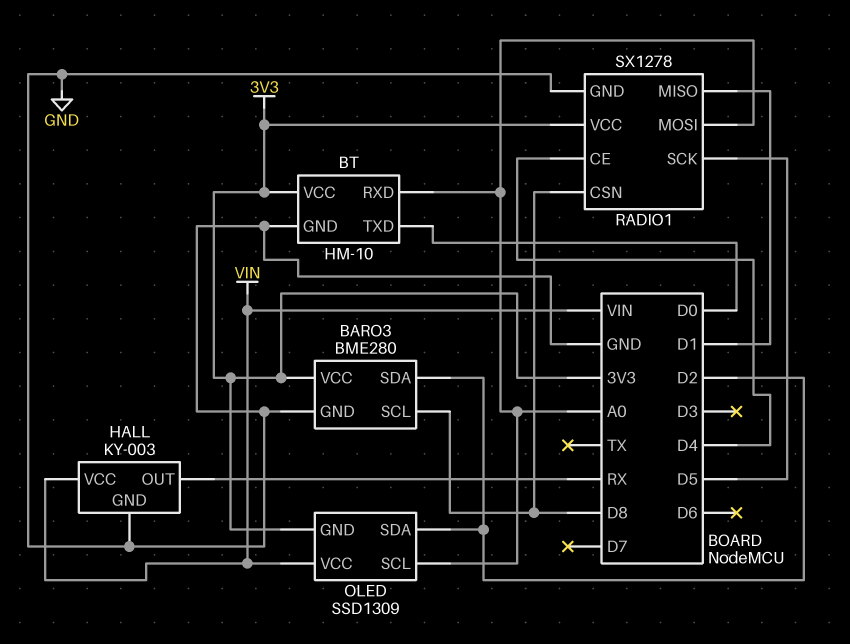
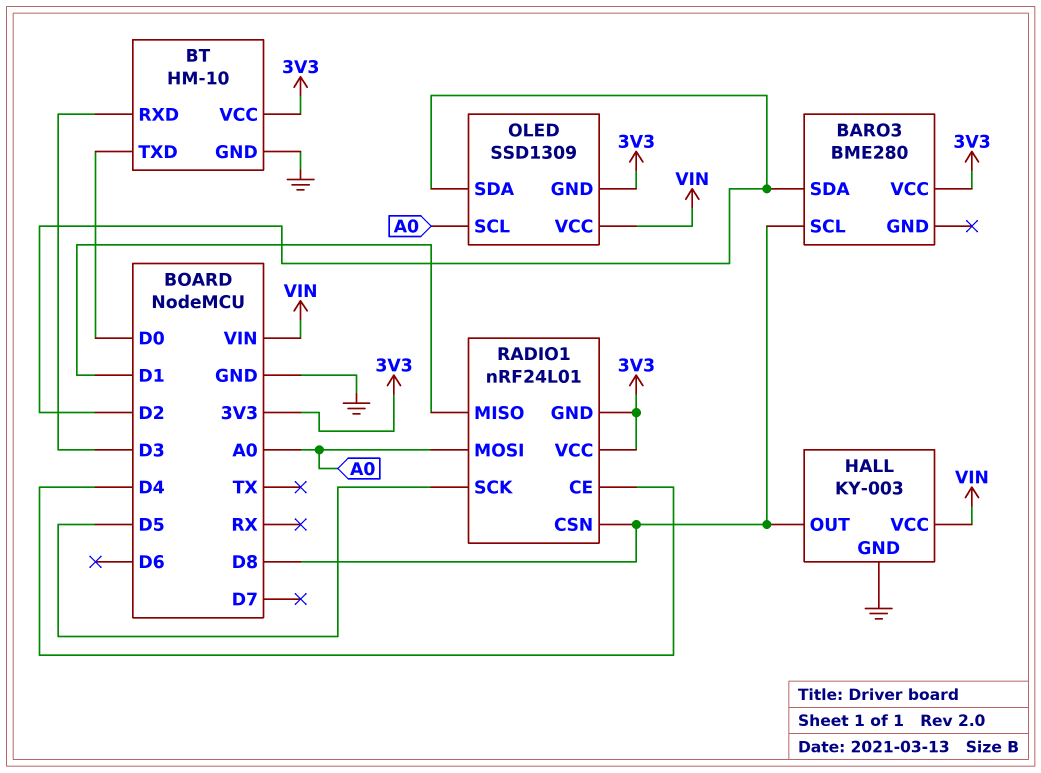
BARO3 pin GND: GND -> none
BT pin RXD: A0 -> D3
HALL pin OUT: RX -> D8
RADIO1: SX1278 -> nRF24L01
RADIO1 pin GND: GND -> 3V3

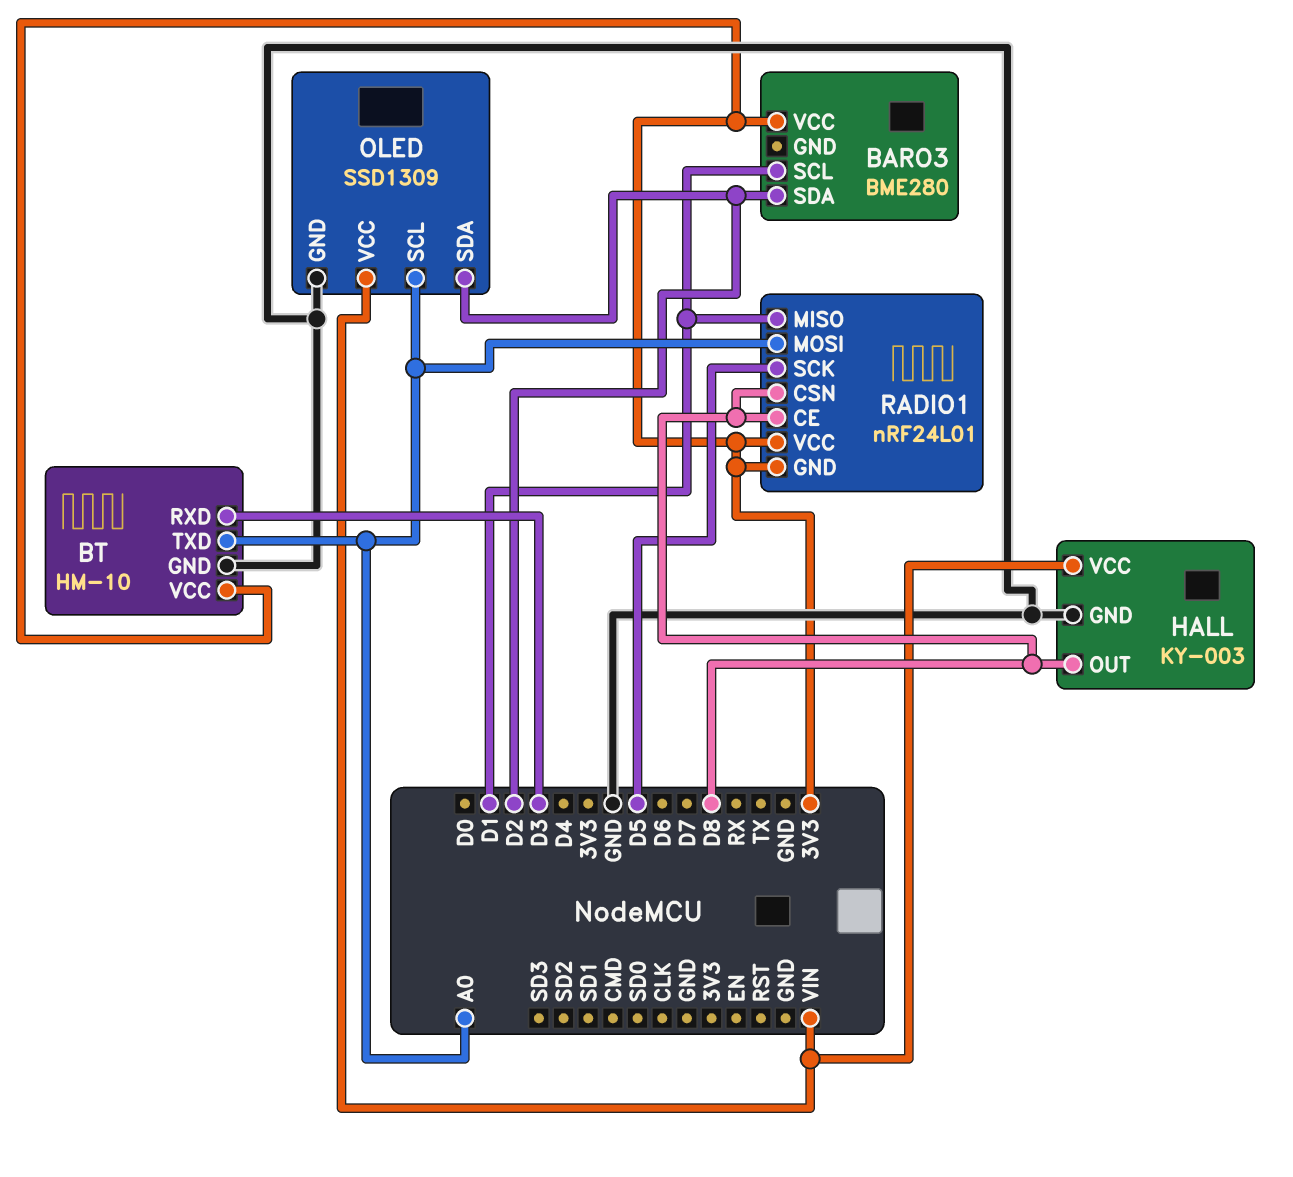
BARO3 pin SCL: D8 -> D1
BT pin TXD: D0 -> A0
OLED pin GND: 3V3 -> GND
RADIO1 pin CE: D4 -> D8

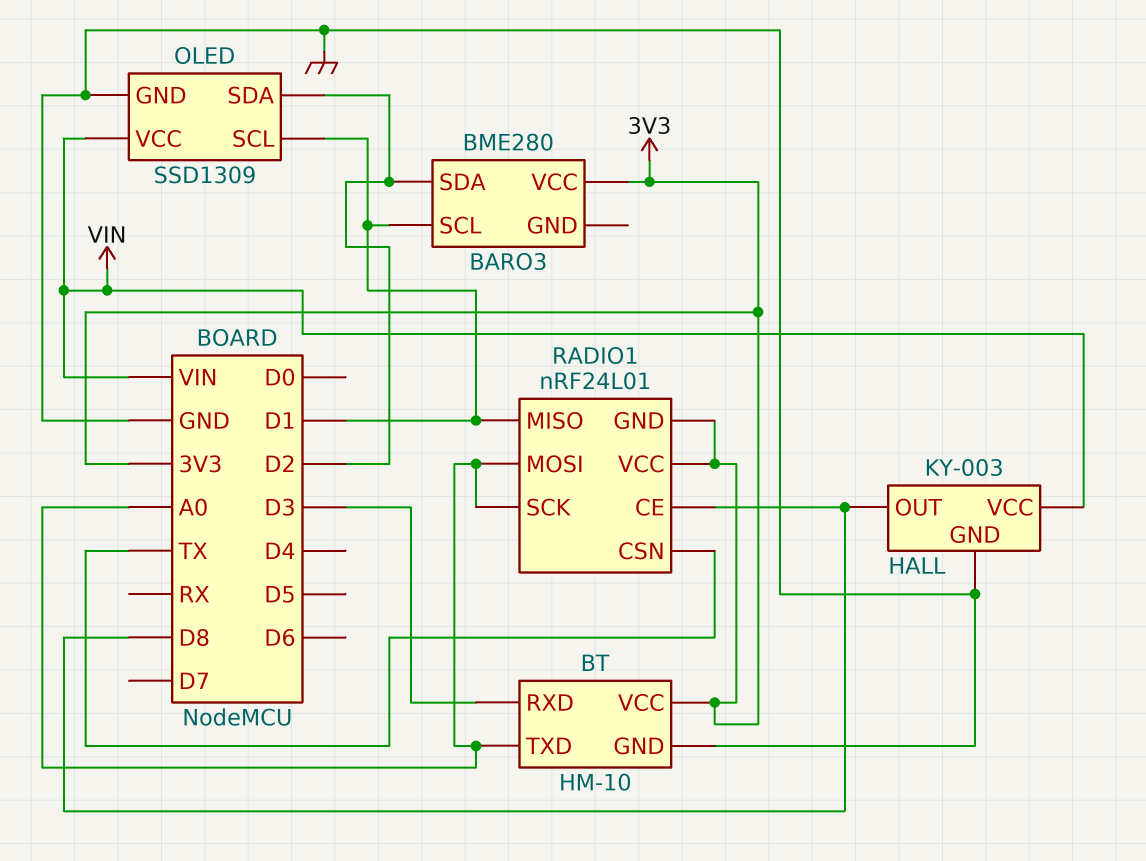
OLED pin SCL: A0 -> D1
RADIO1 pin CSN: D8 -> TX
RADIO1 pin SCK: D5 -> A0

